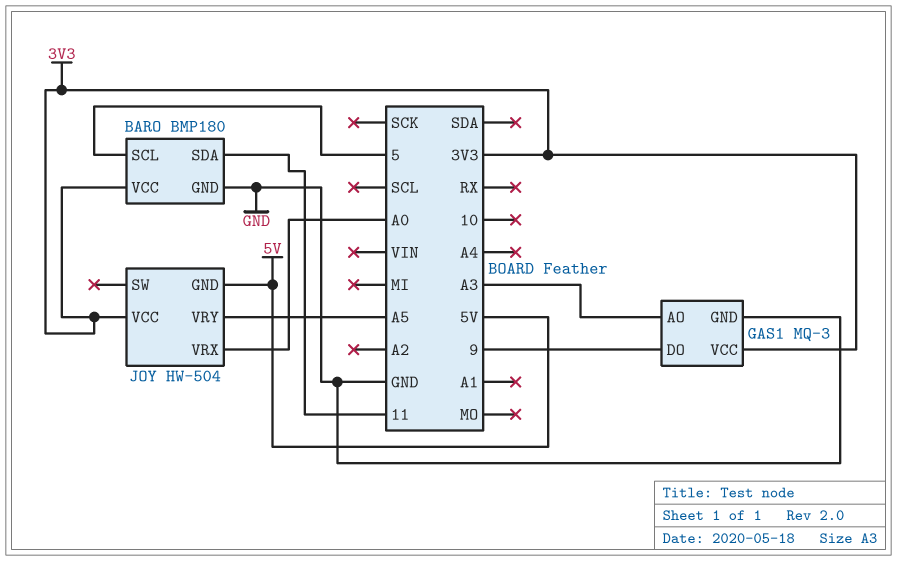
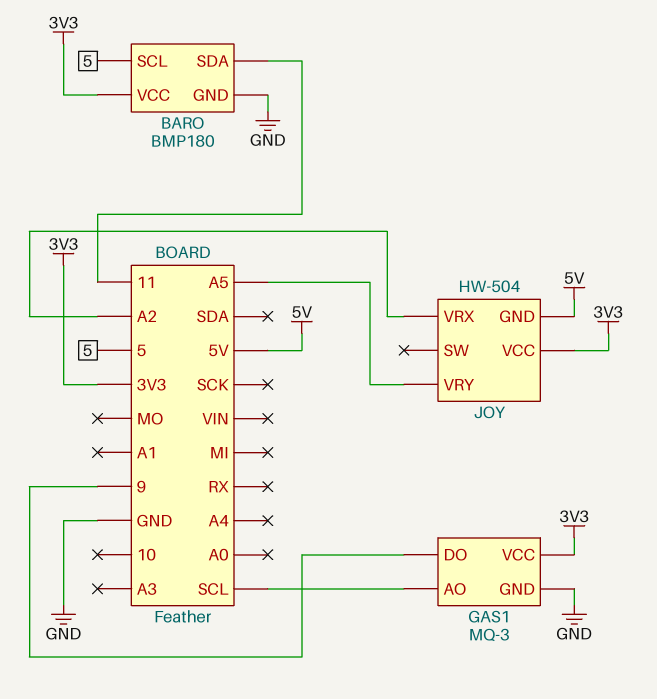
GAS1 pin AO: A3 -> SCL
JOY pin VRX: A0 -> A2

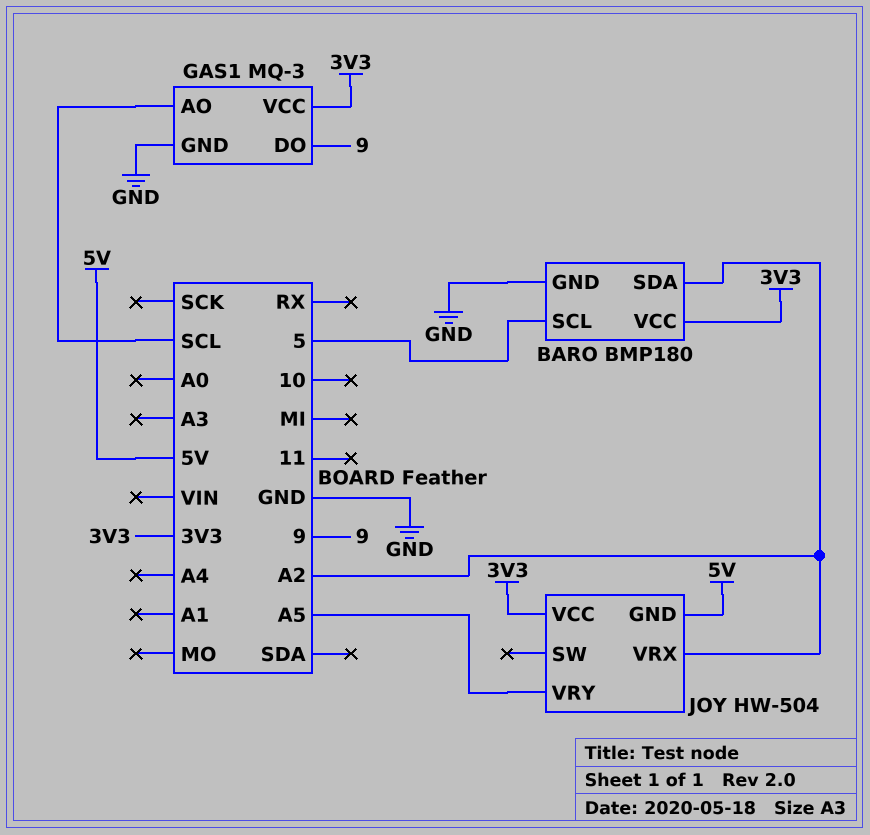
BARO pin SDA: 11 -> A2

